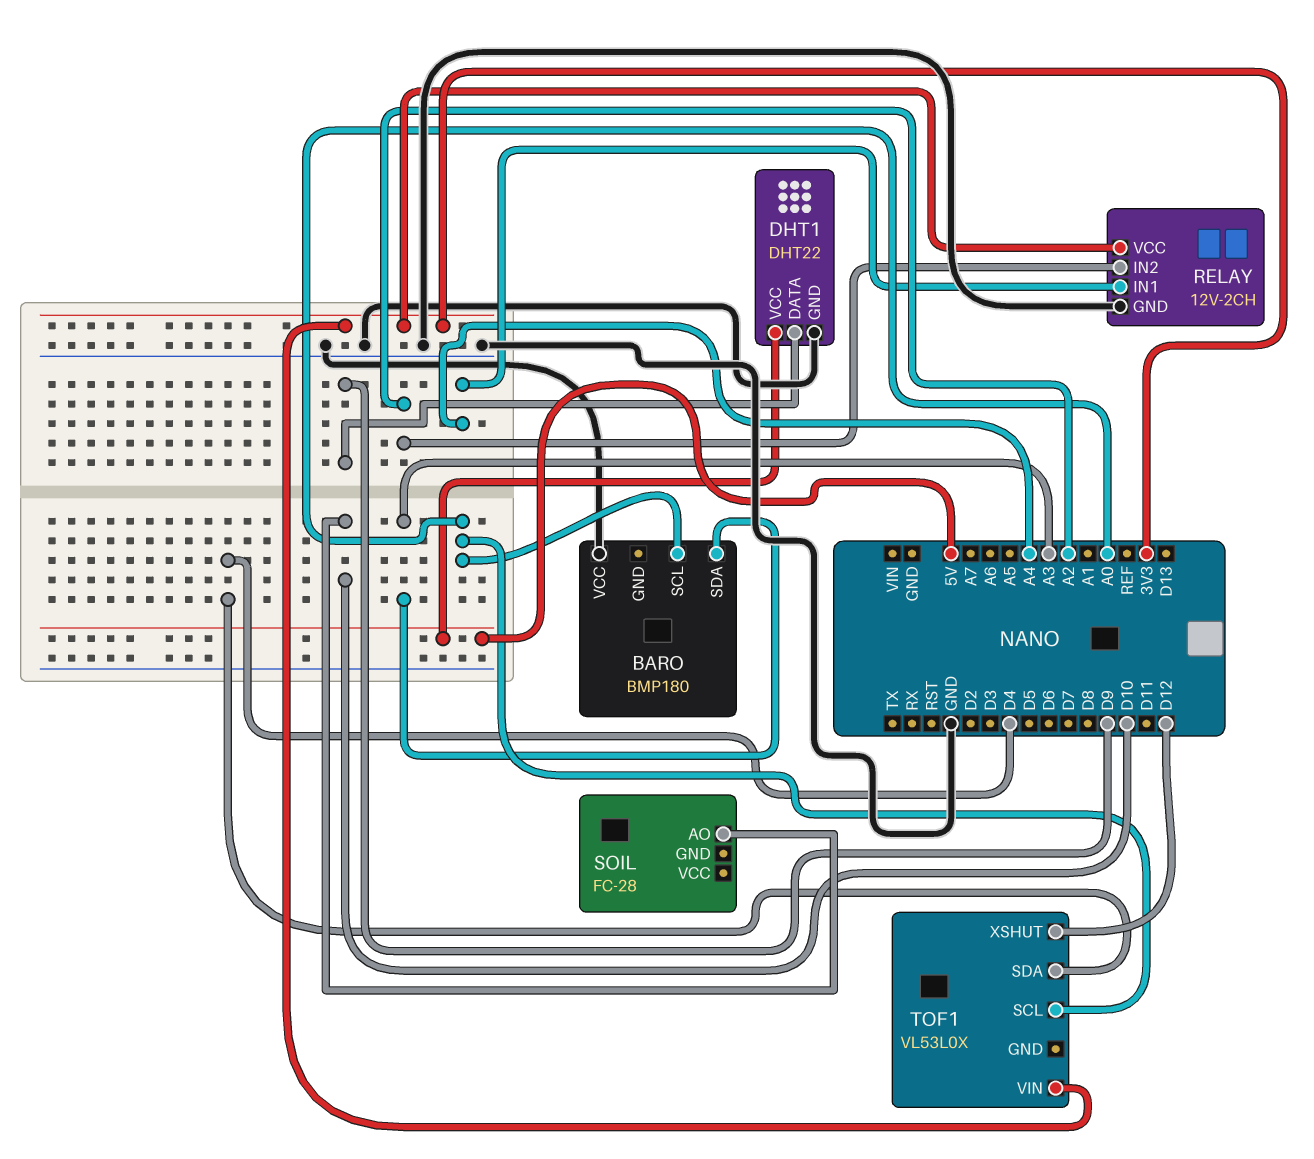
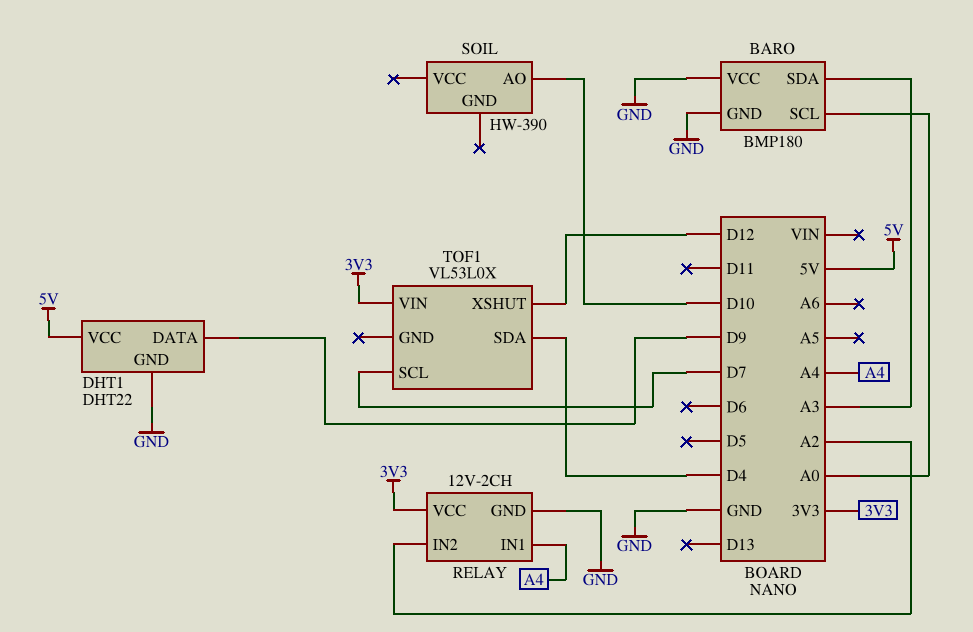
BARO pin GND: none -> GND
SOIL: FC-28 -> HW-390
TOF1 pin SCL: A0 -> D7

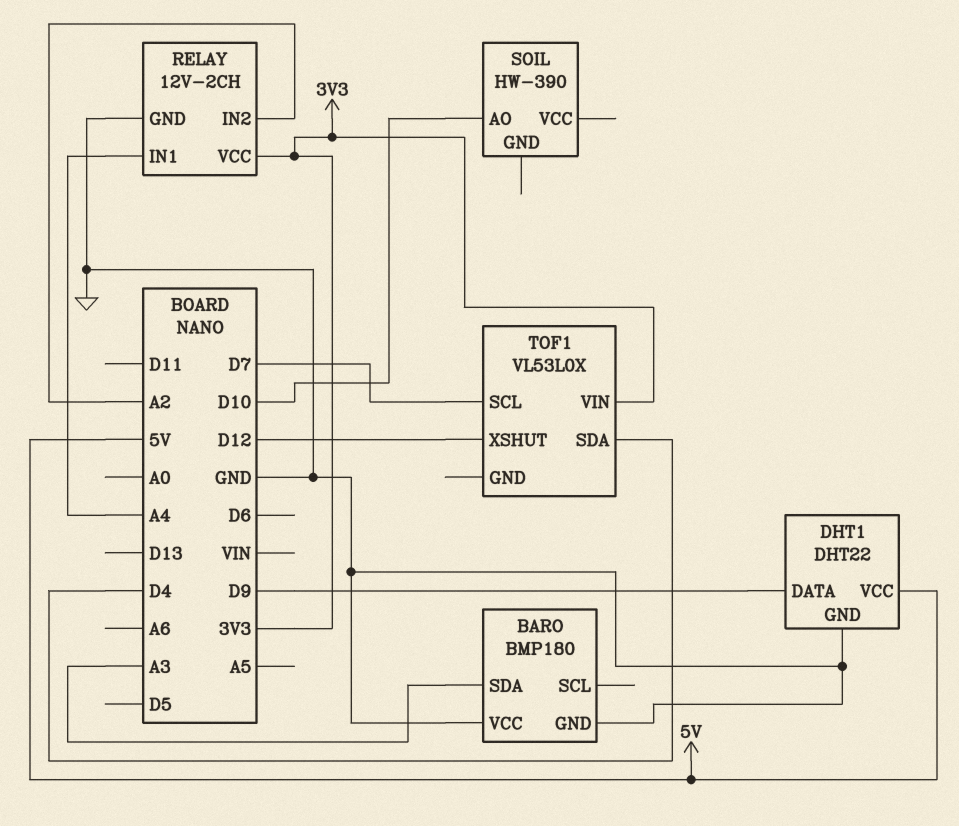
BARO pin SCL: A0 -> none

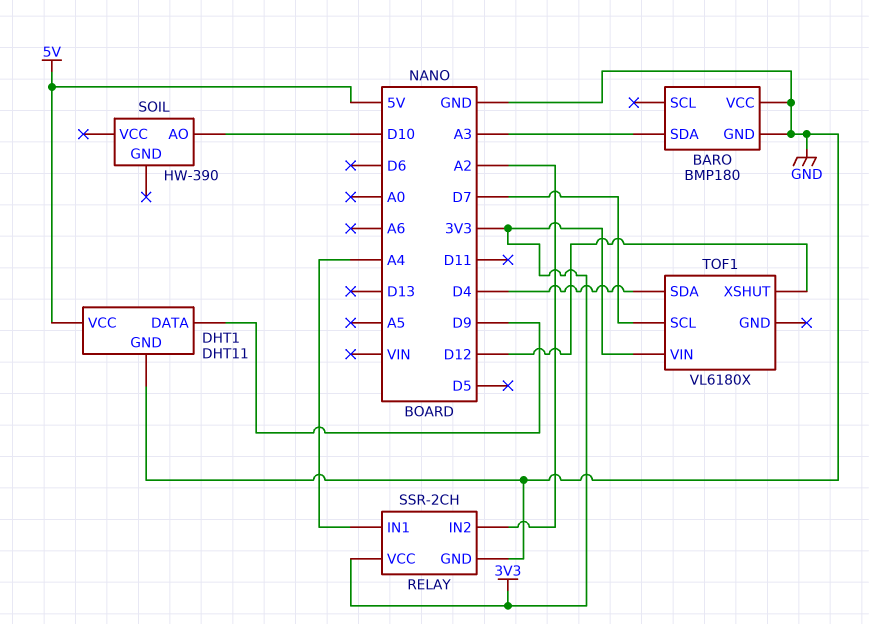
DHT1: DHT22 -> DHT11
RELAY: 12V-2CH -> SSR-2CH
TOF1: VL53L0X -> VL6180X

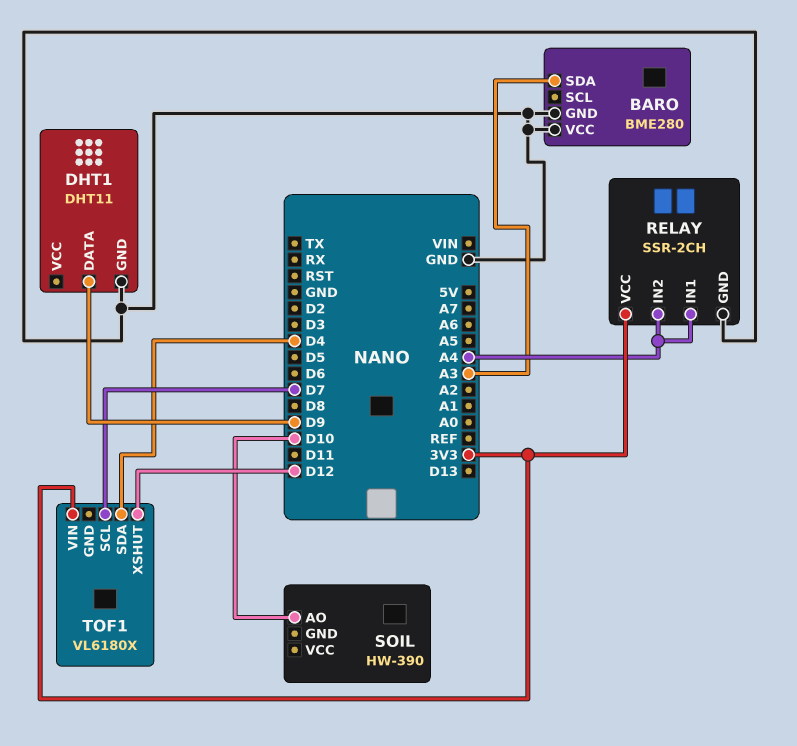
BARO: BMP180 -> BME280
DHT1 pin VCC: 5V -> none
RELAY pin IN2: A2 -> A4

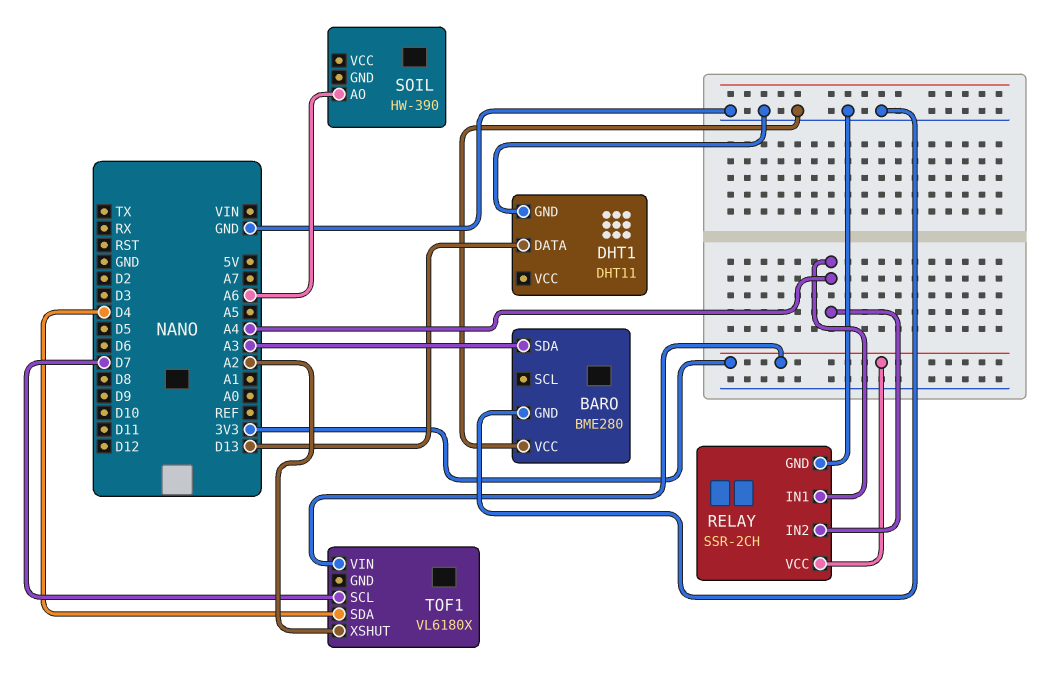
DHT1 pin DATA: D9 -> D13
SOIL pin AO: D10 -> A6
TOF1 pin XSHUT: D12 -> A2

